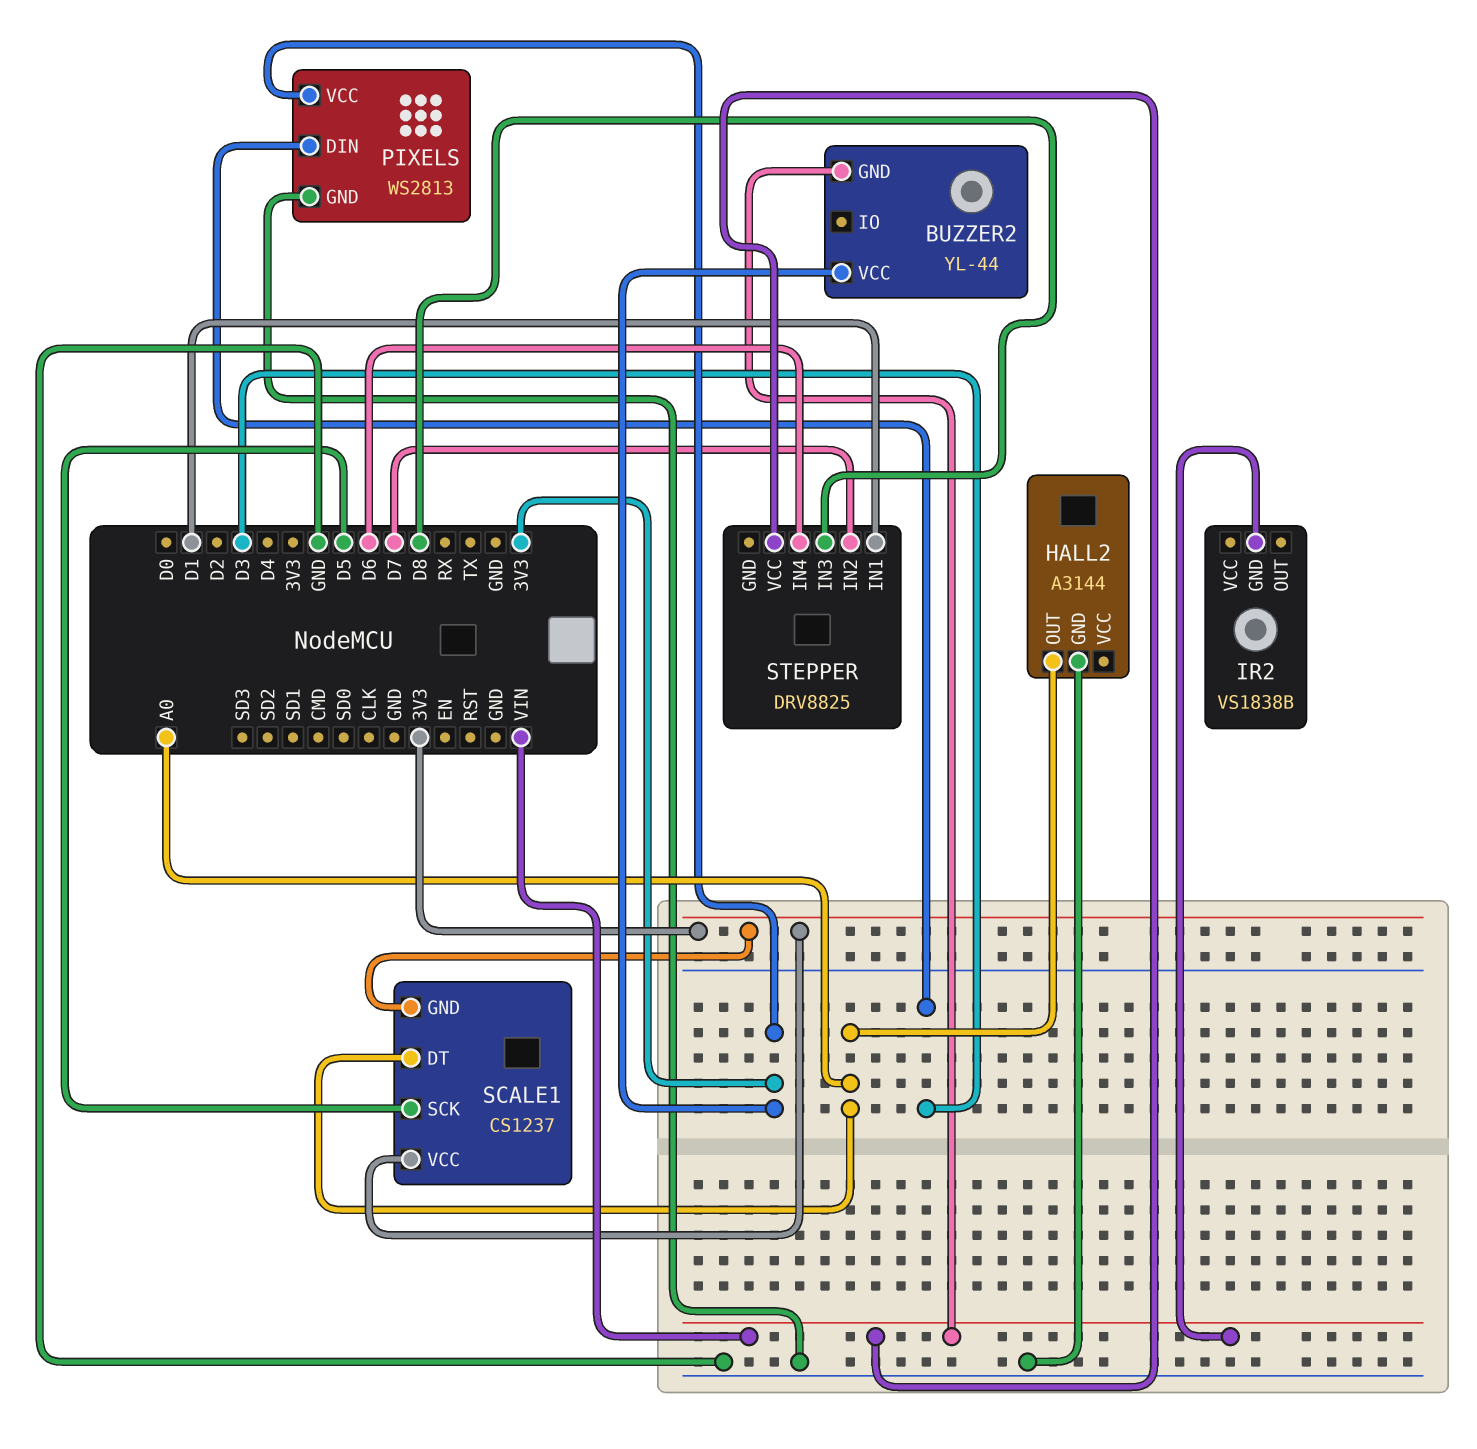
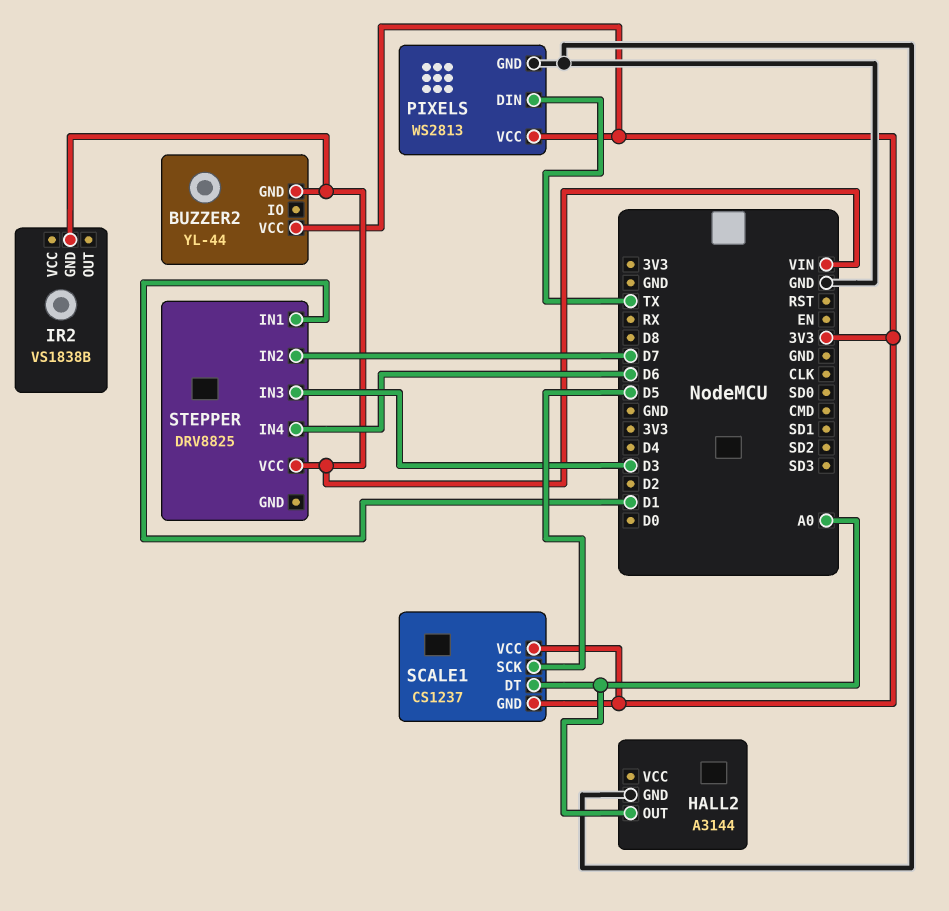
PIXELS pin DIN: D3 -> TX
STEPPER pin IN3: D8 -> D3

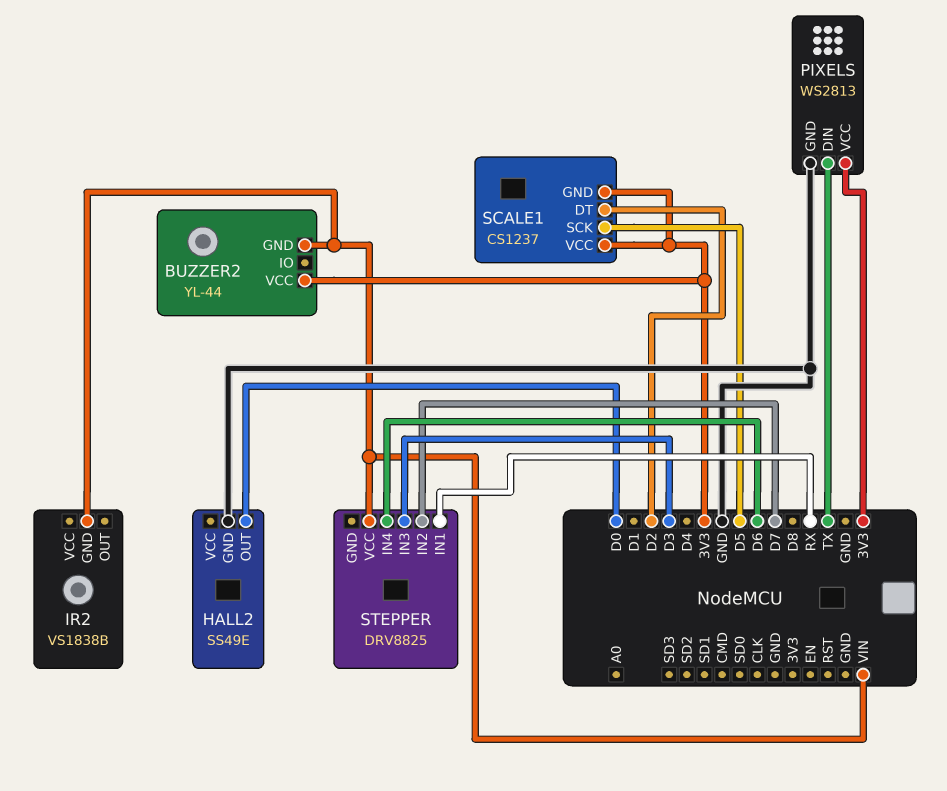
HALL2: A3144 -> SS49E
HALL2 pin OUT: A0 -> D0
SCALE1 pin DT: A0 -> D2
STEPPER pin IN1: D1 -> RX

